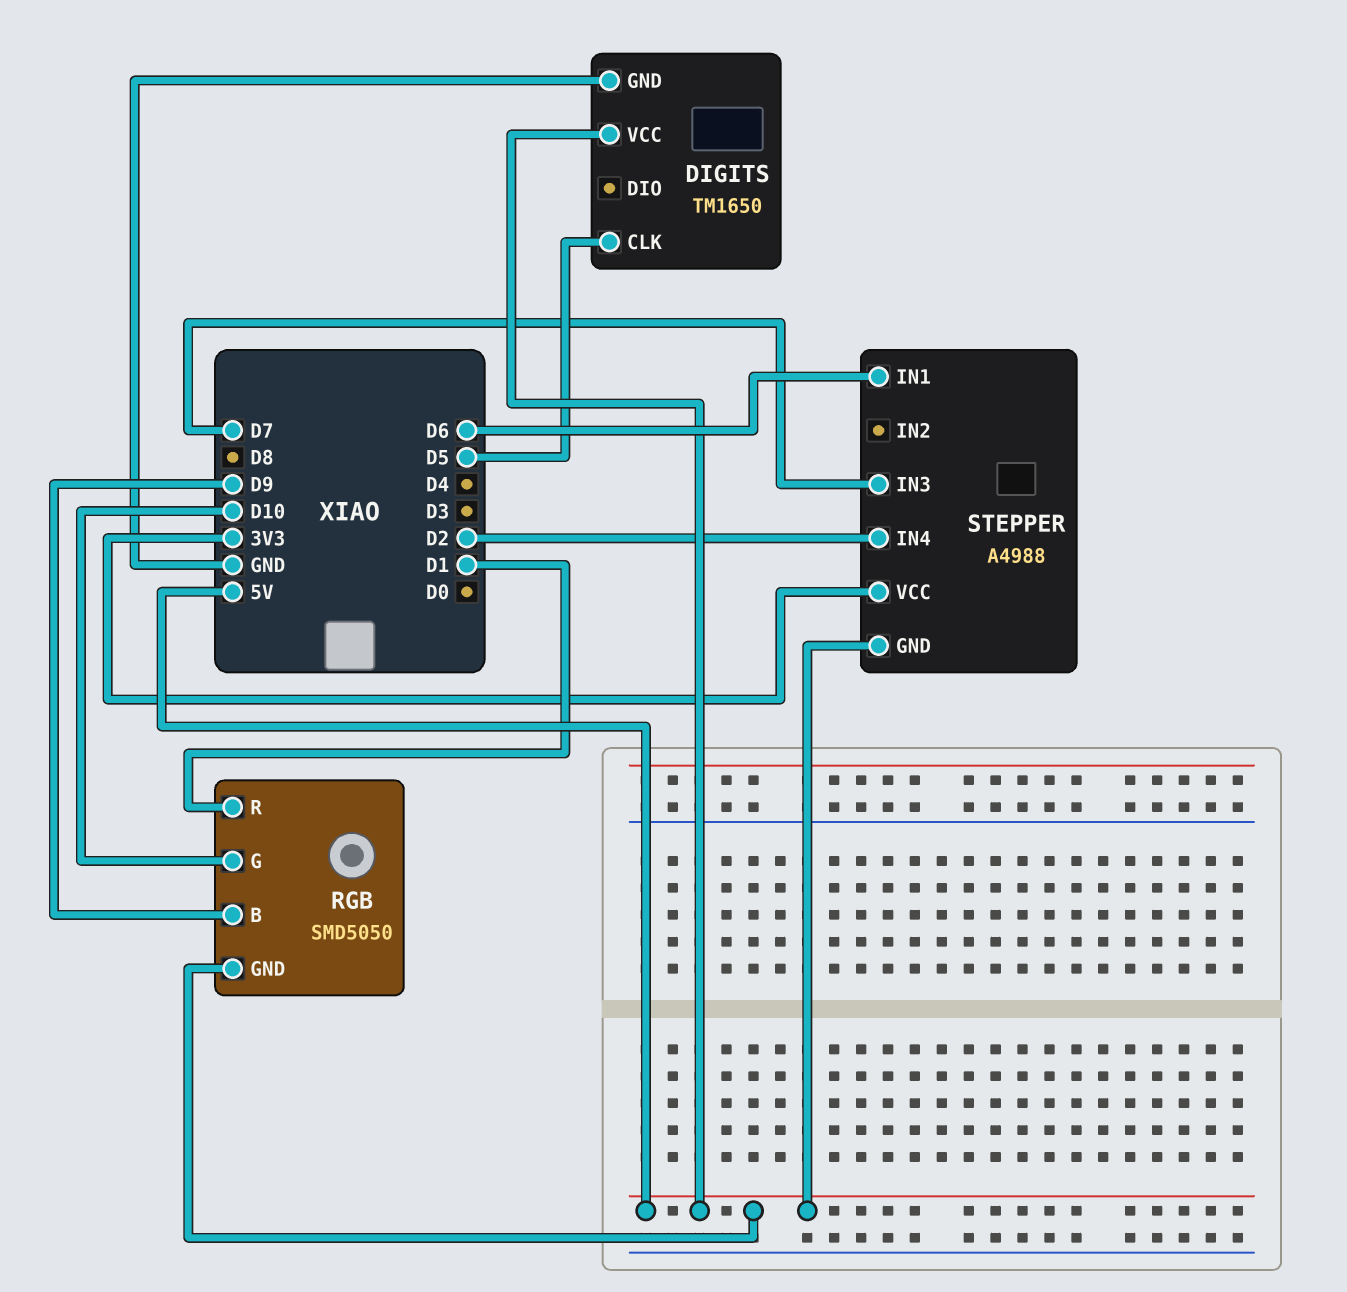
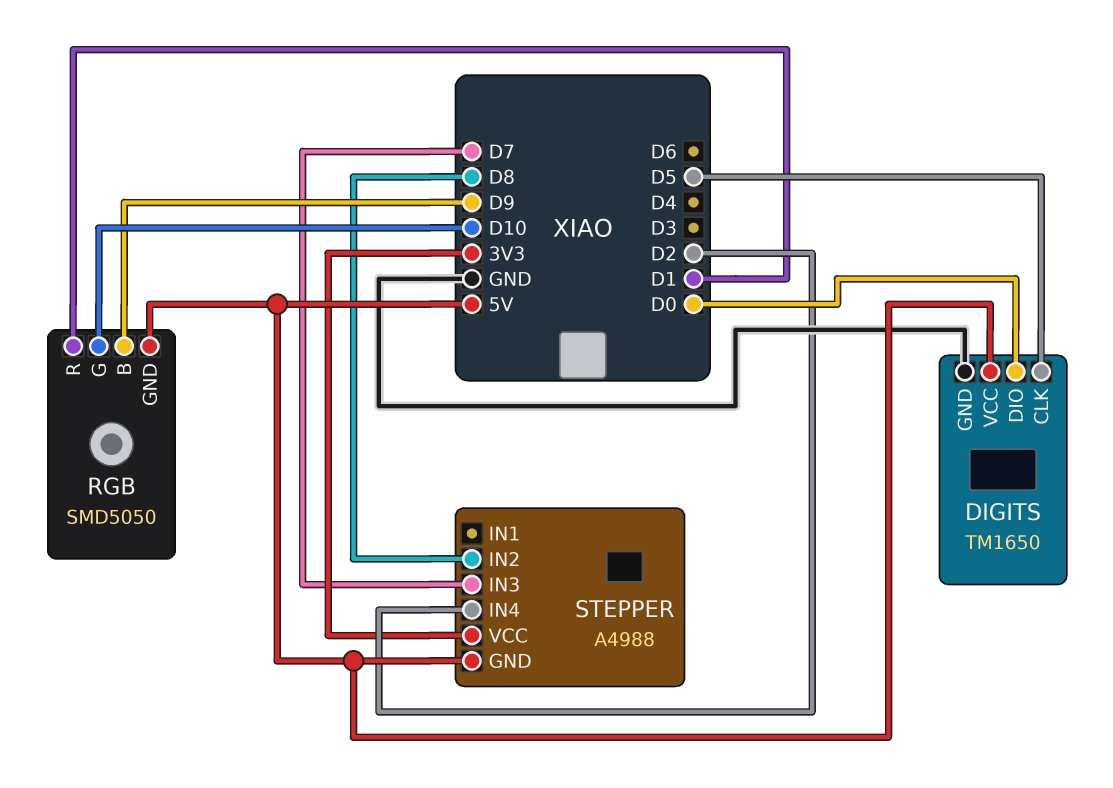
DIGITS pin DIO: none -> D0
STEPPER pin IN1: D6 -> none
STEPPER pin IN2: none -> D8

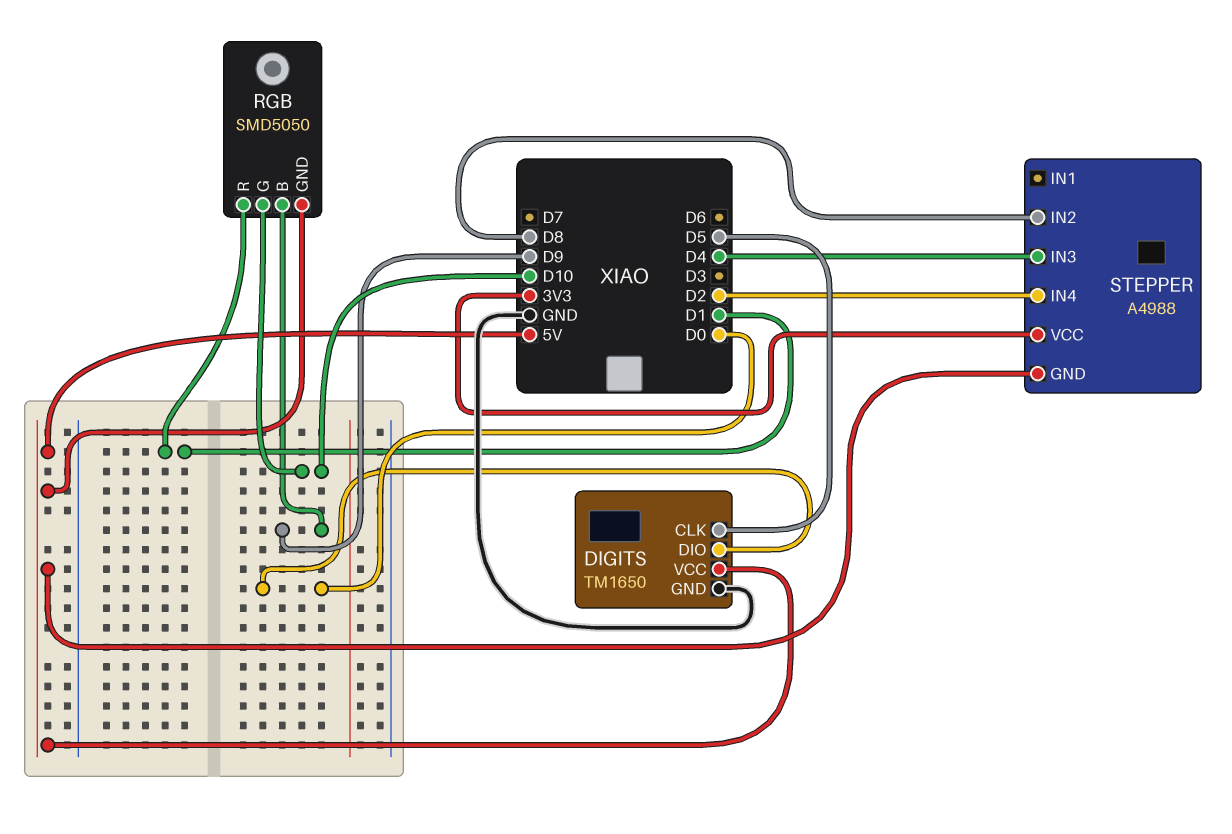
STEPPER pin IN3: D7 -> D4

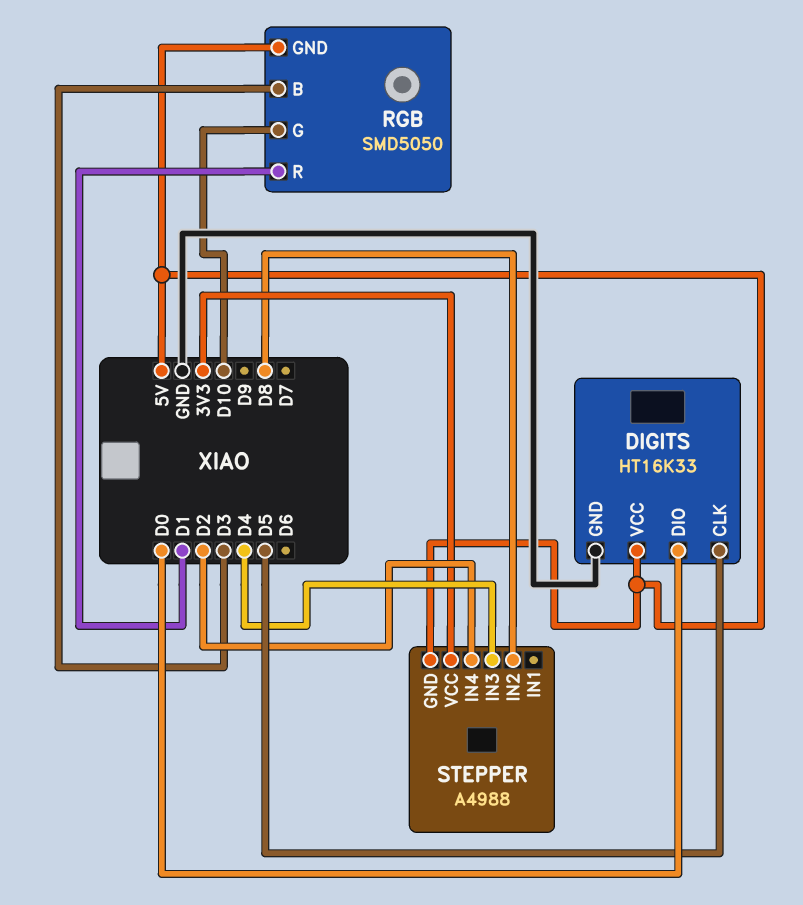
DIGITS: TM1650 -> HT16K33
RGB pin B: D9 -> D3

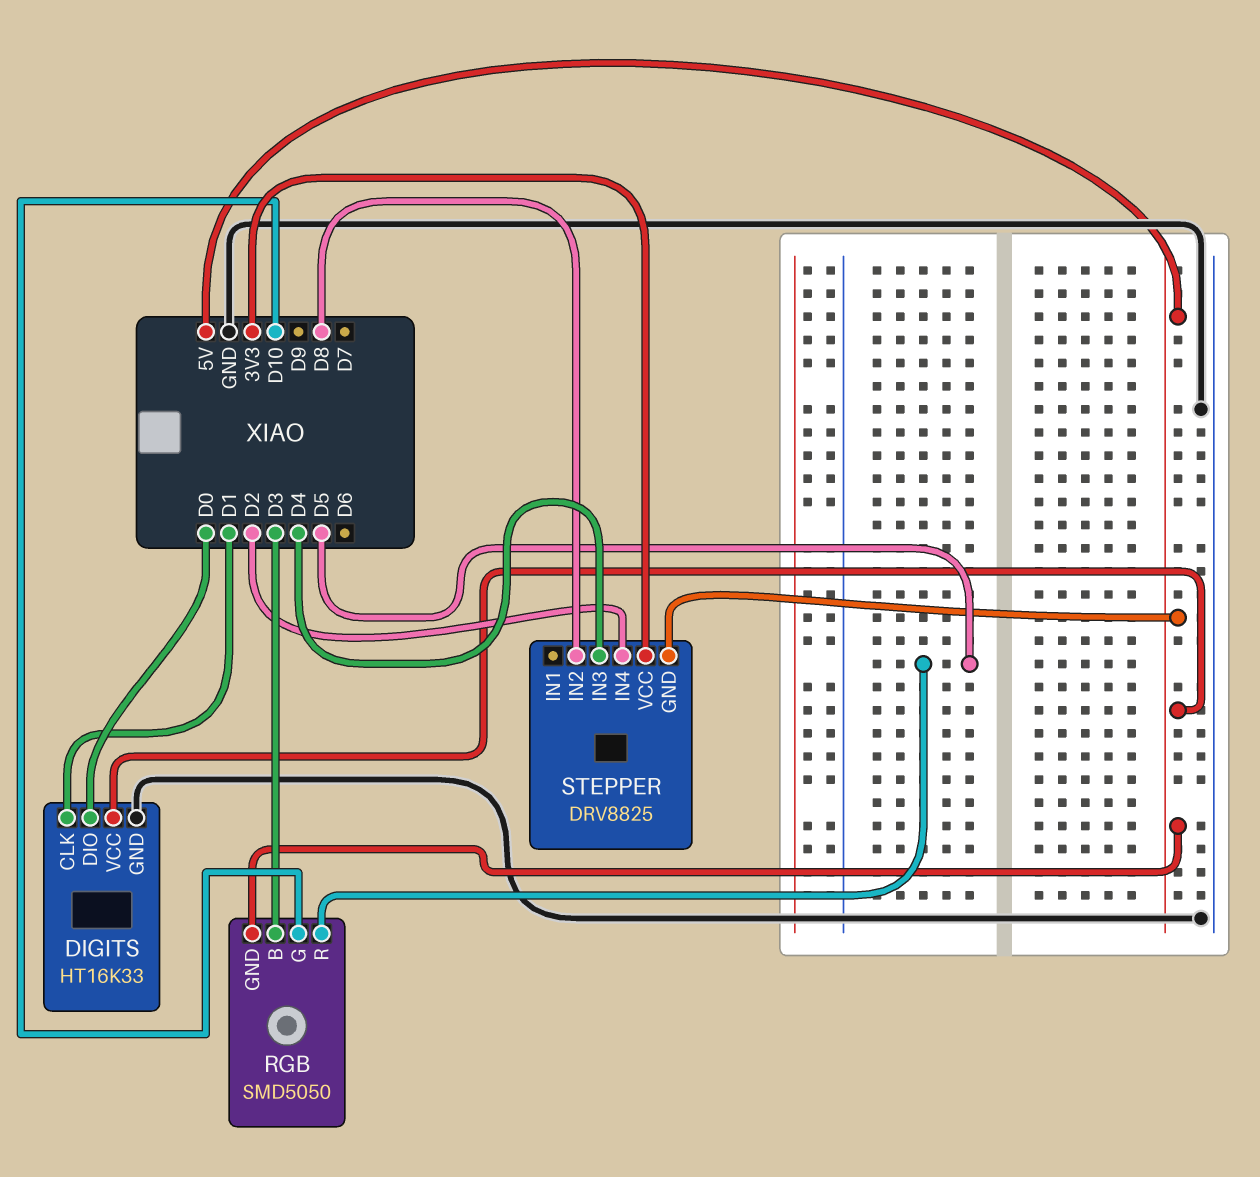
DIGITS pin CLK: D5 -> D1
RGB pin R: D1 -> D5
STEPPER: A4988 -> DRV8825

